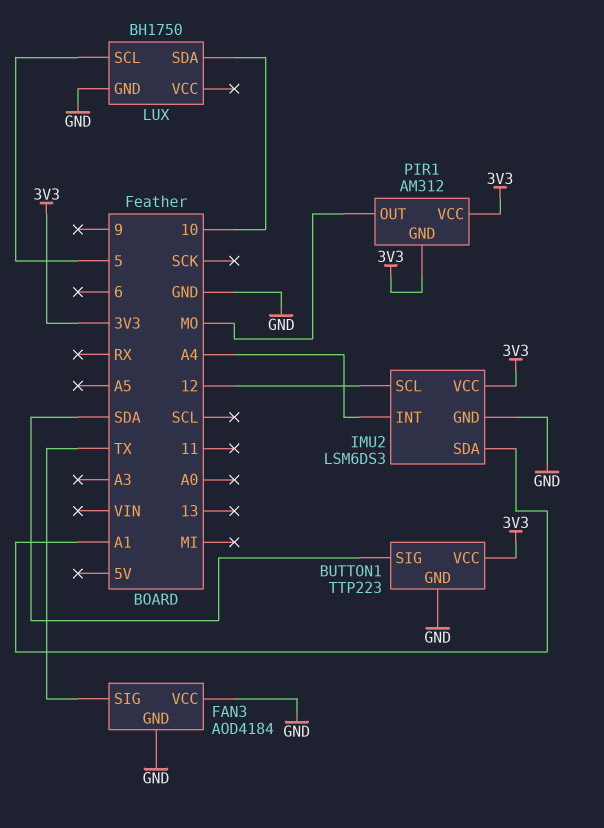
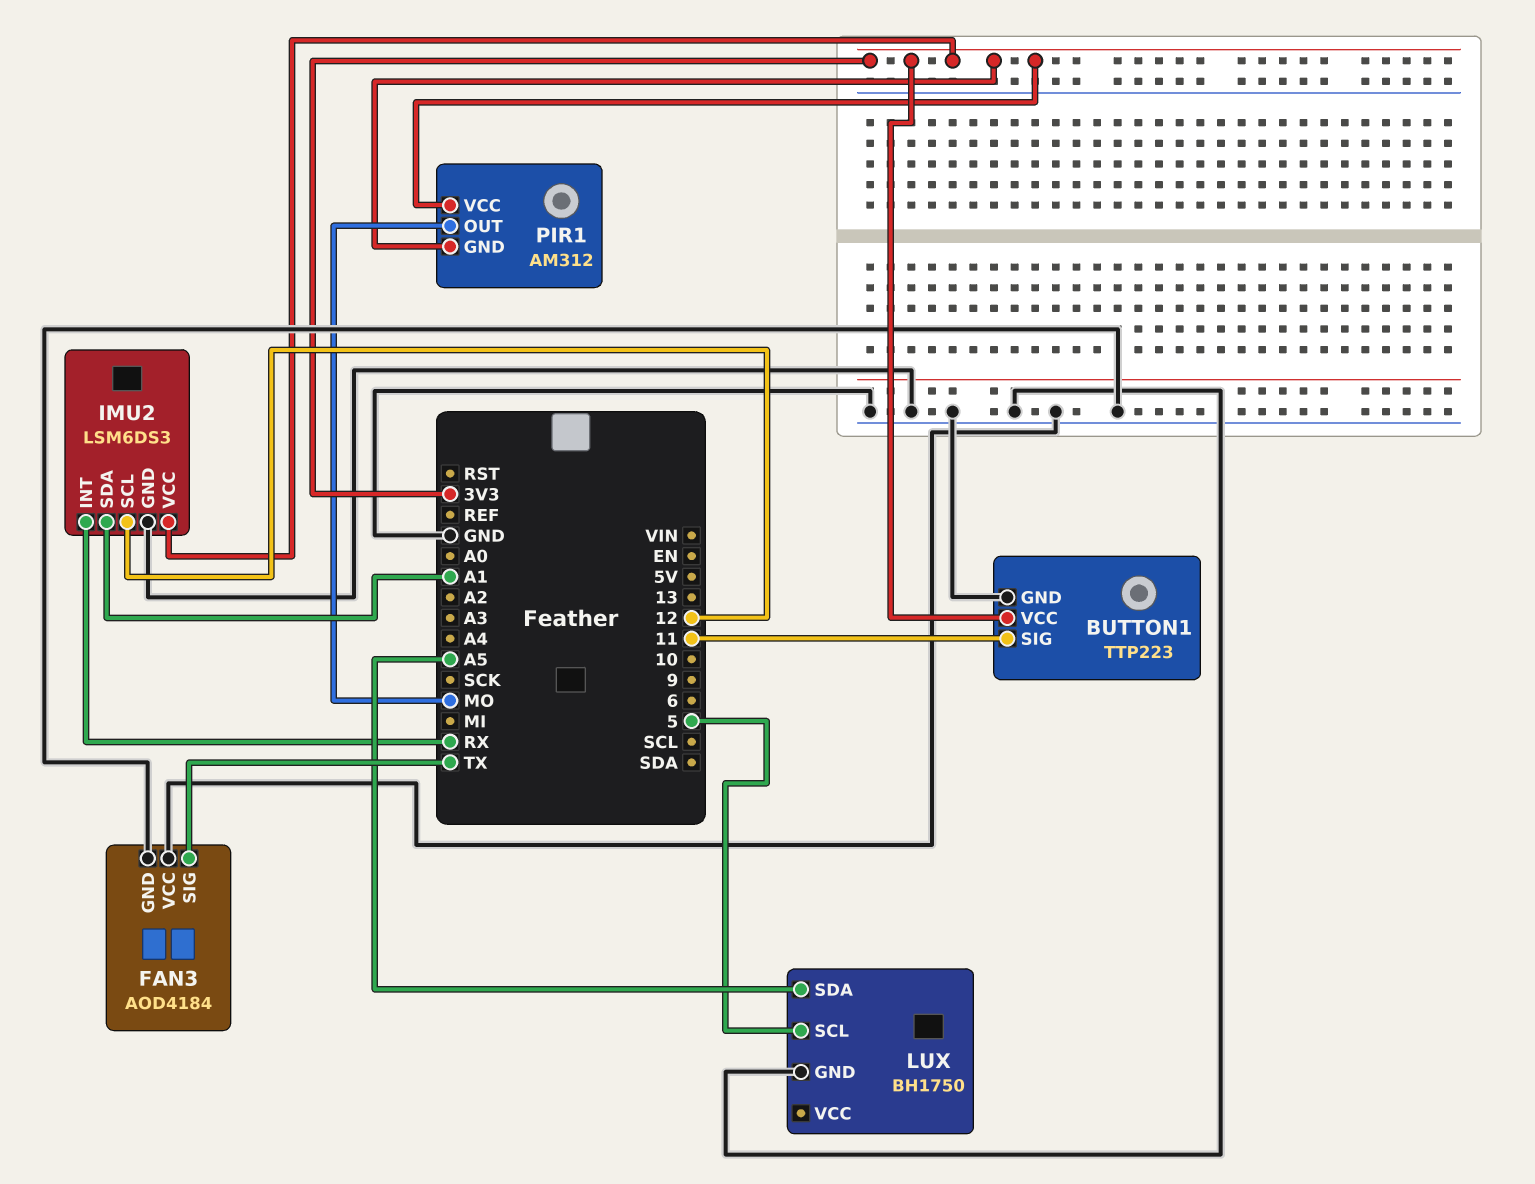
BUTTON1 pin SIG: SDA -> 11
IMU2 pin INT: A4 -> RX
LUX pin SDA: 10 -> A5

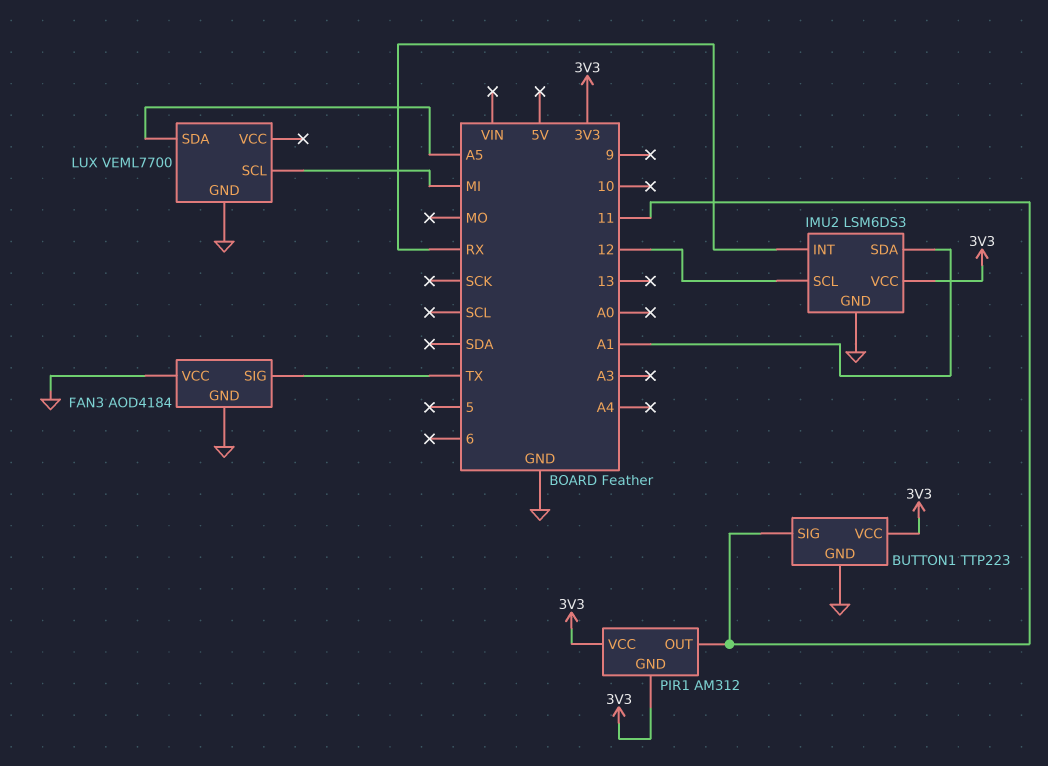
LUX: BH1750 -> VEML7700
LUX pin SCL: 5 -> MI
PIR1 pin OUT: MO -> 11

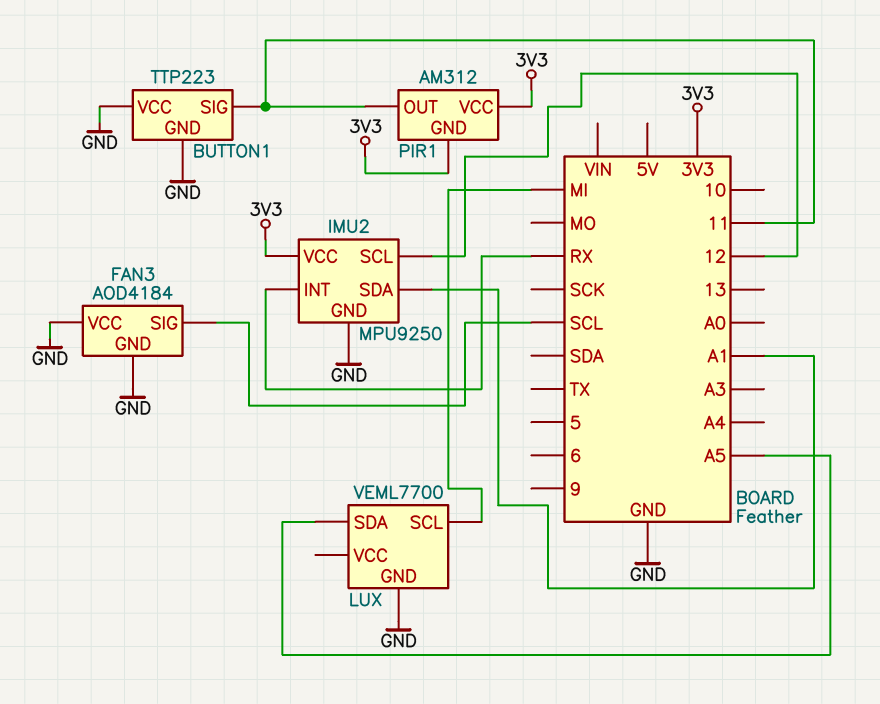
BUTTON1 pin VCC: 3V3 -> GND
FAN3 pin SIG: TX -> SCL
IMU2: LSM6DS3 -> MPU9250

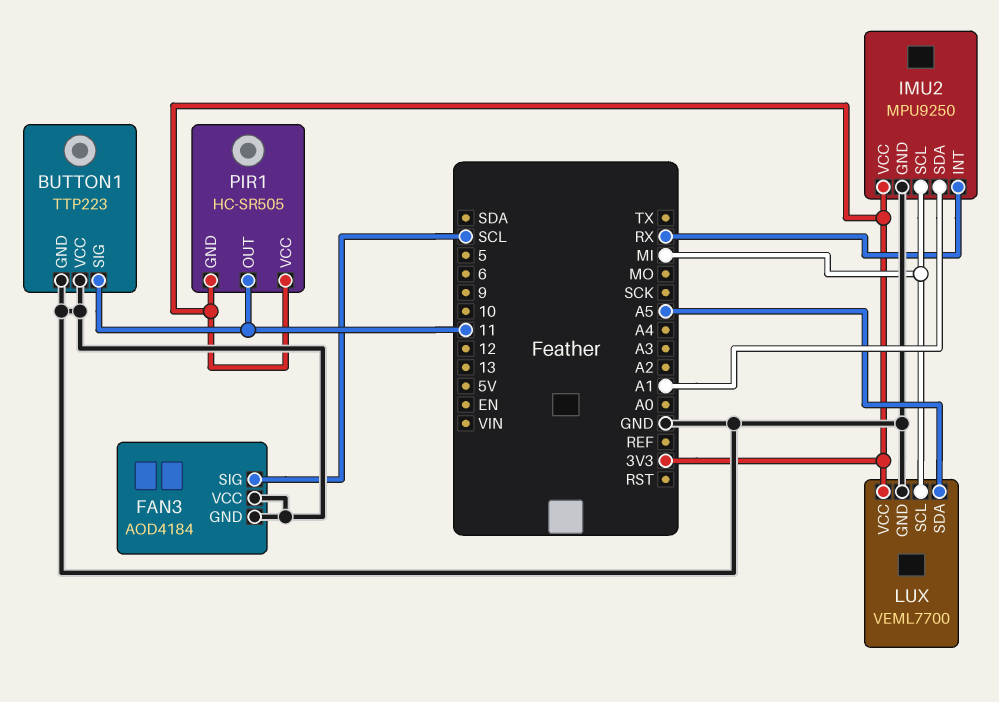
IMU2 pin SCL: 12 -> MI
LUX pin VCC: none -> 3V3
PIR1: AM312 -> HC-SR505

